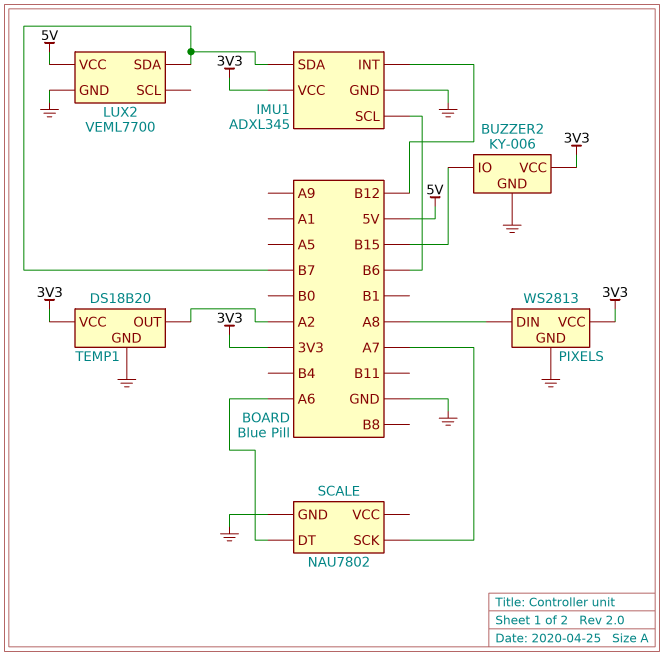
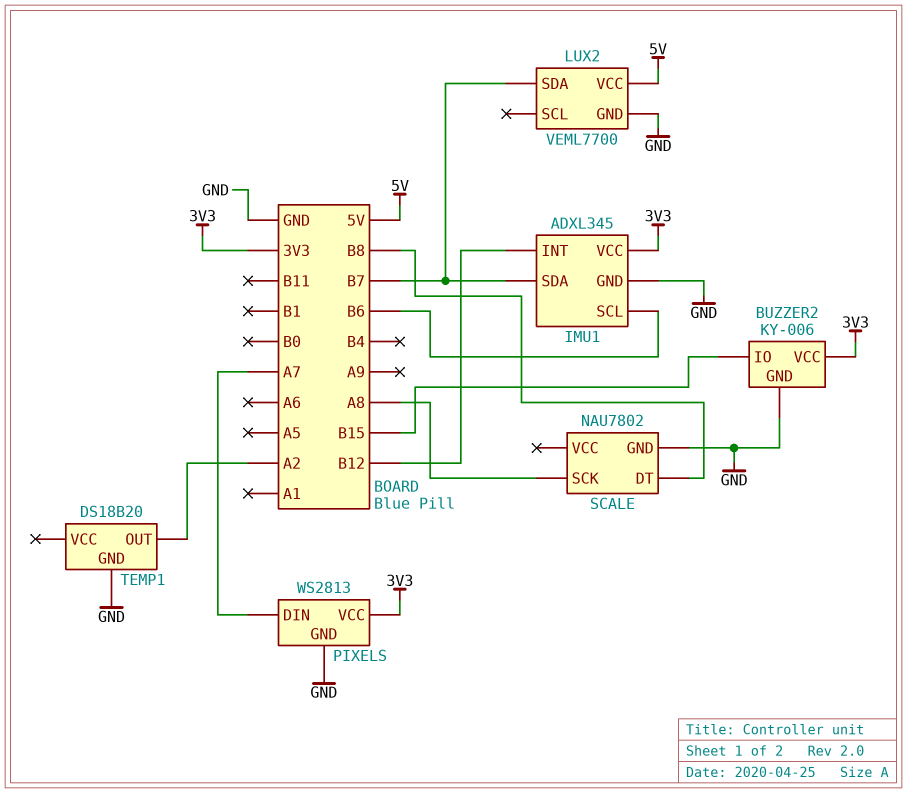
PIXELS pin DIN: A8 -> A7
SCALE pin DT: A6 -> B8
SCALE pin SCK: A7 -> A8
TEMP1 pin VCC: 3V3 -> none

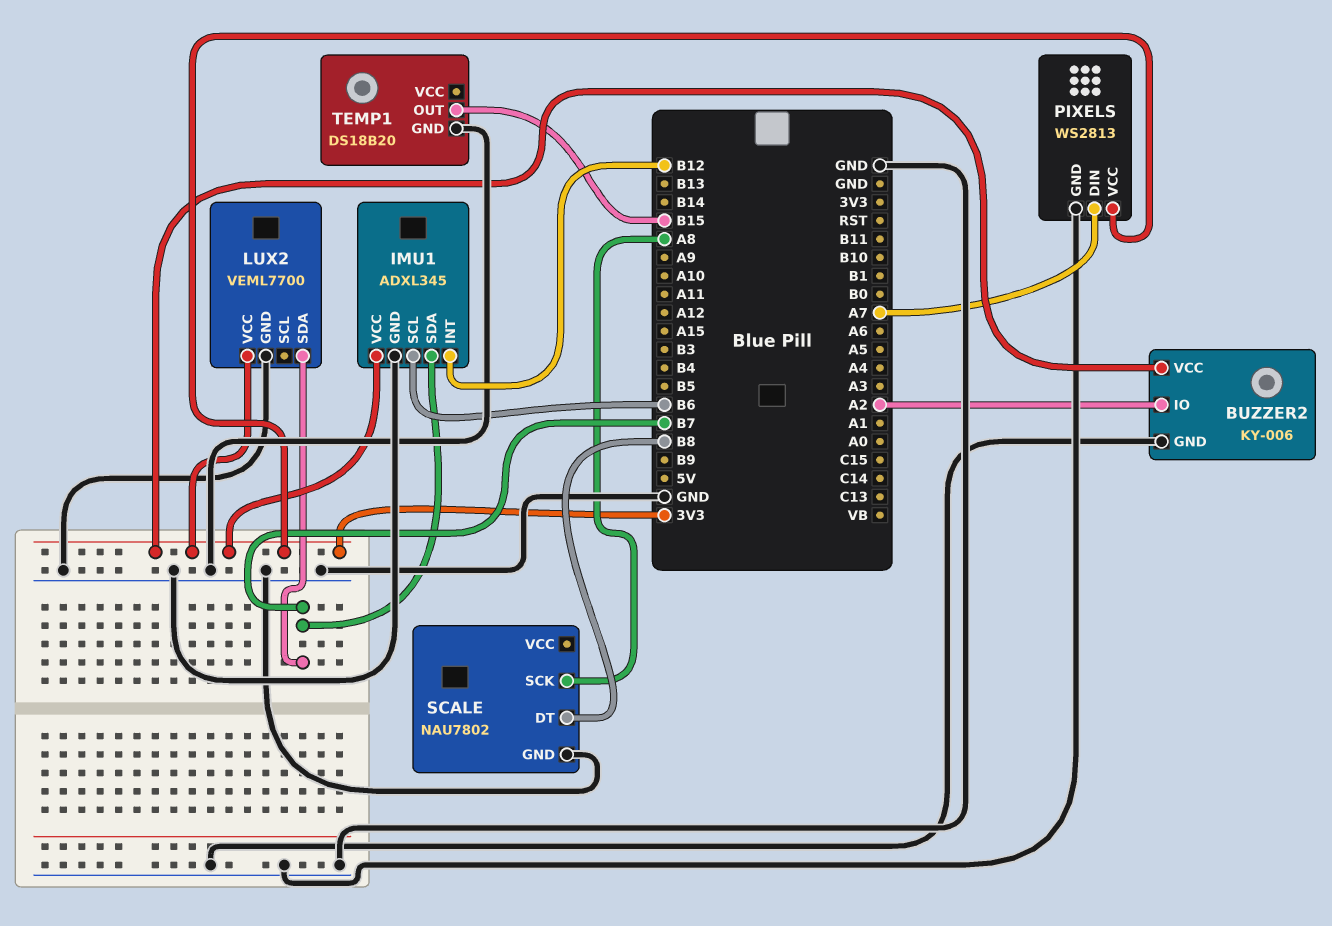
BUZZER2 pin IO: B15 -> A2
LUX2 pin VCC: 5V -> 3V3
TEMP1 pin OUT: A2 -> B15

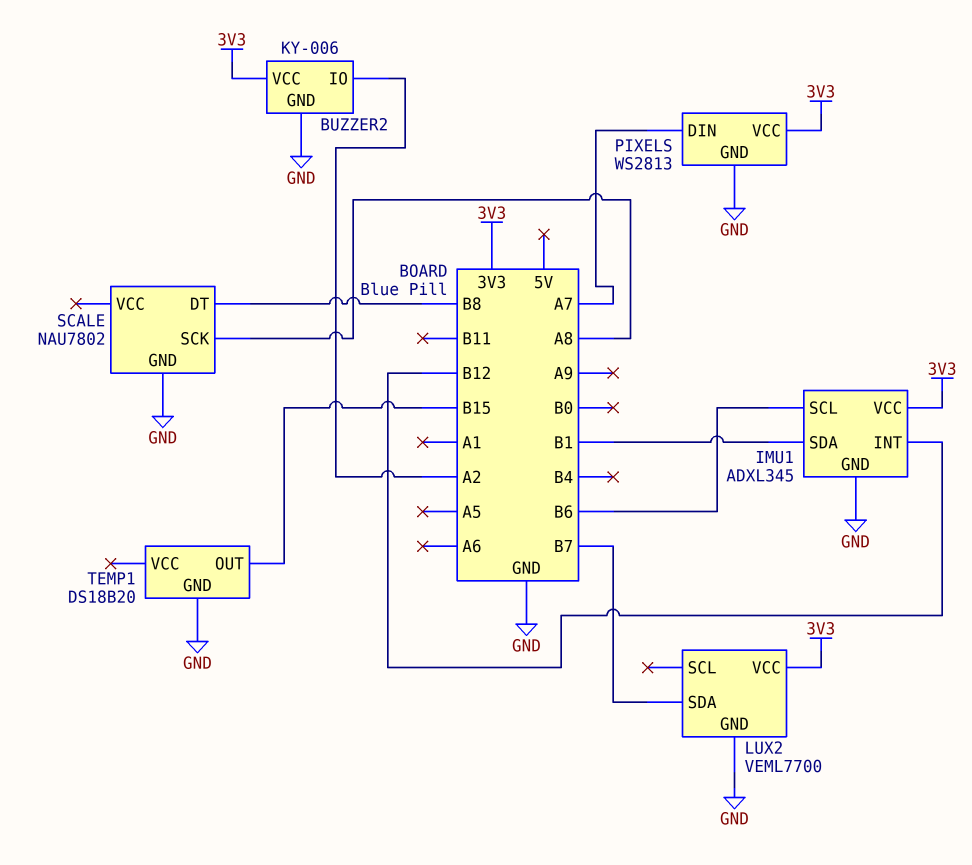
IMU1 pin SDA: B7 -> B1

